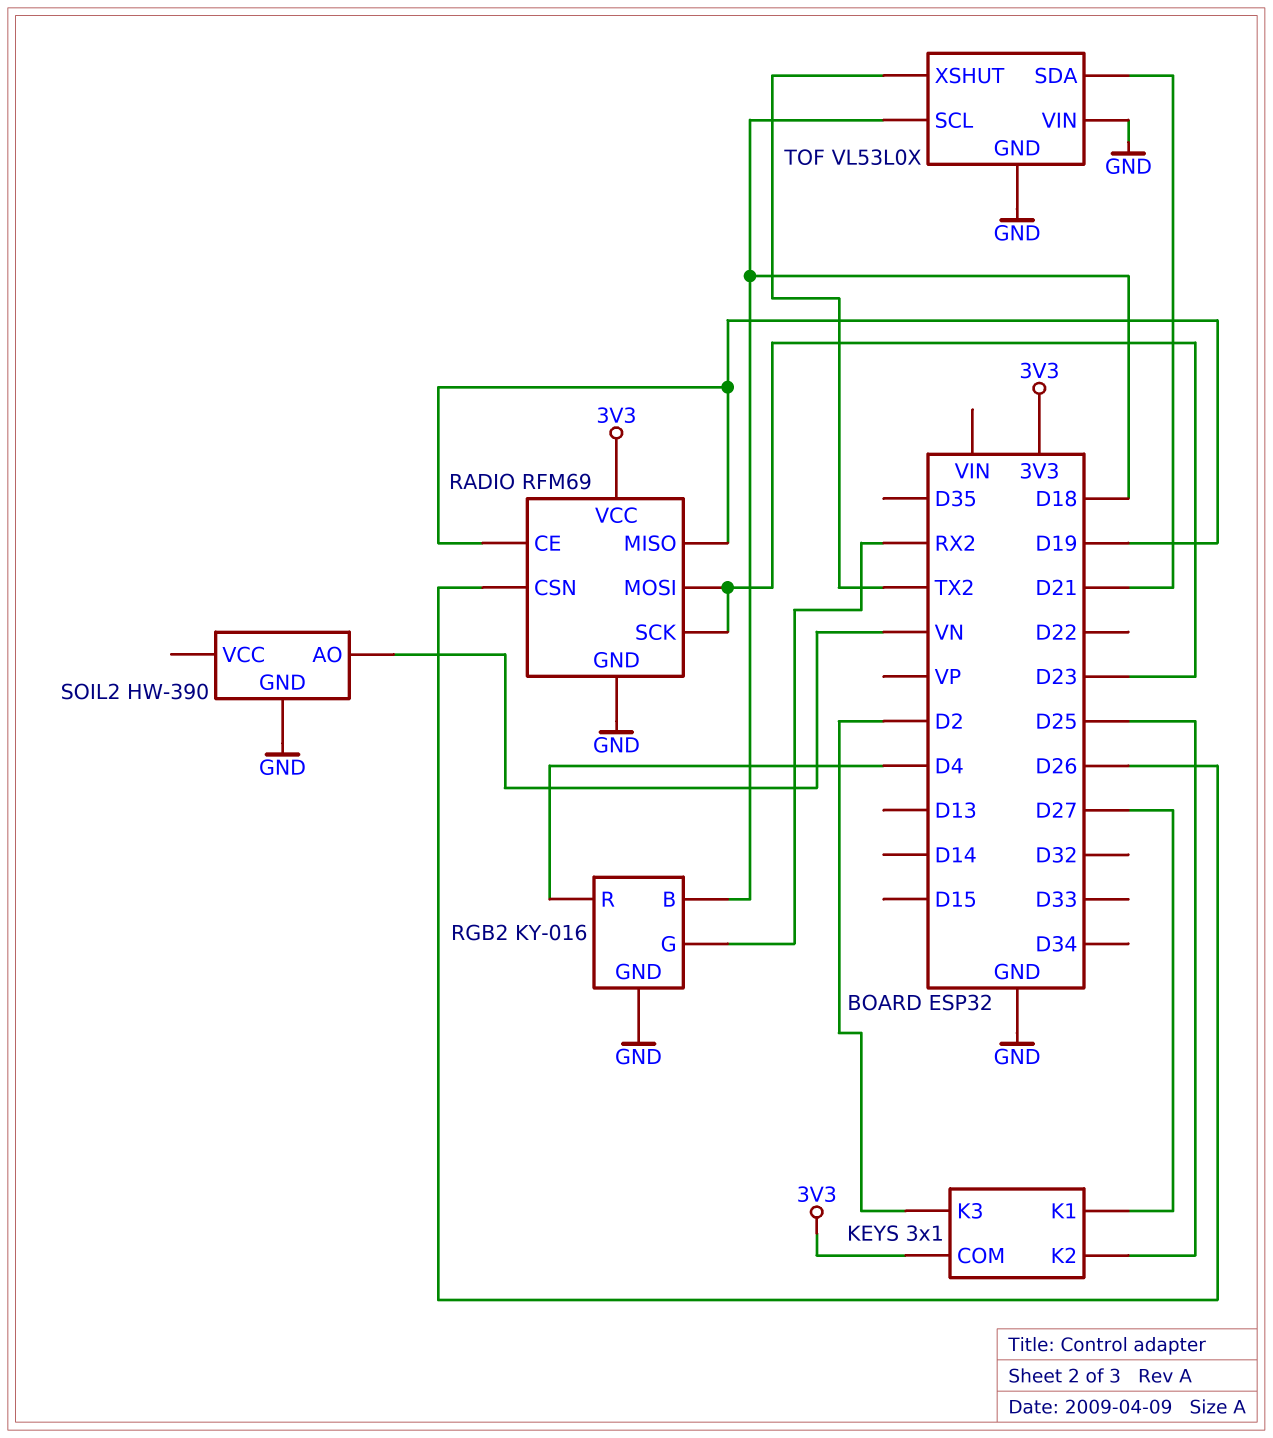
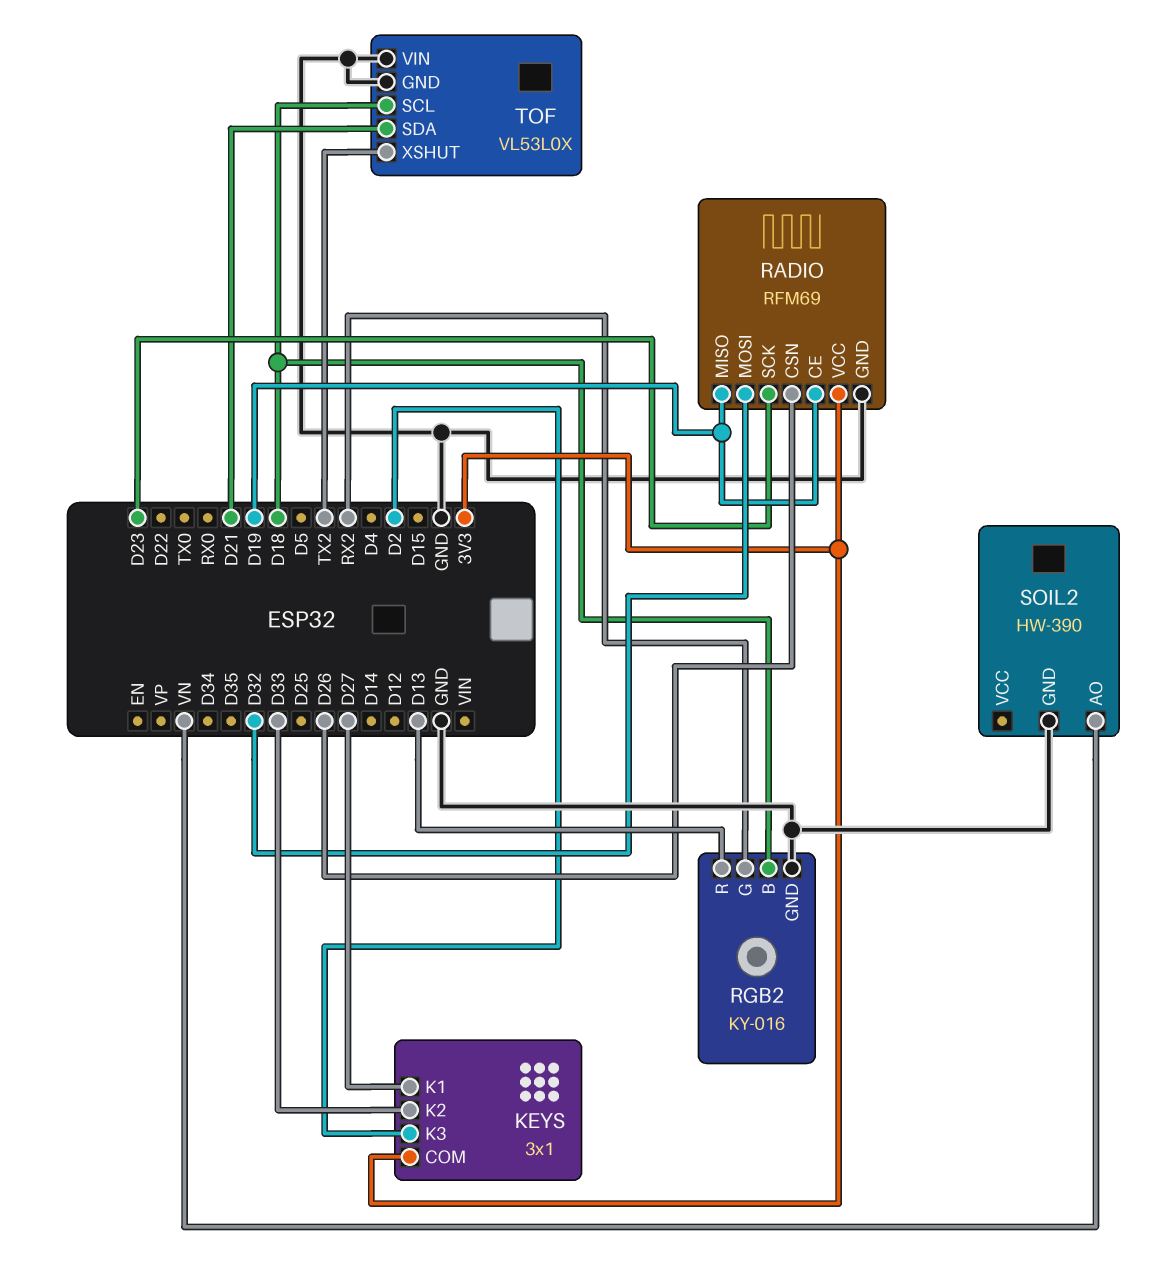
KEYS pin K2: D25 -> D33
RADIO pin MOSI: D23 -> D32
RGB2 pin R: D4 -> D13

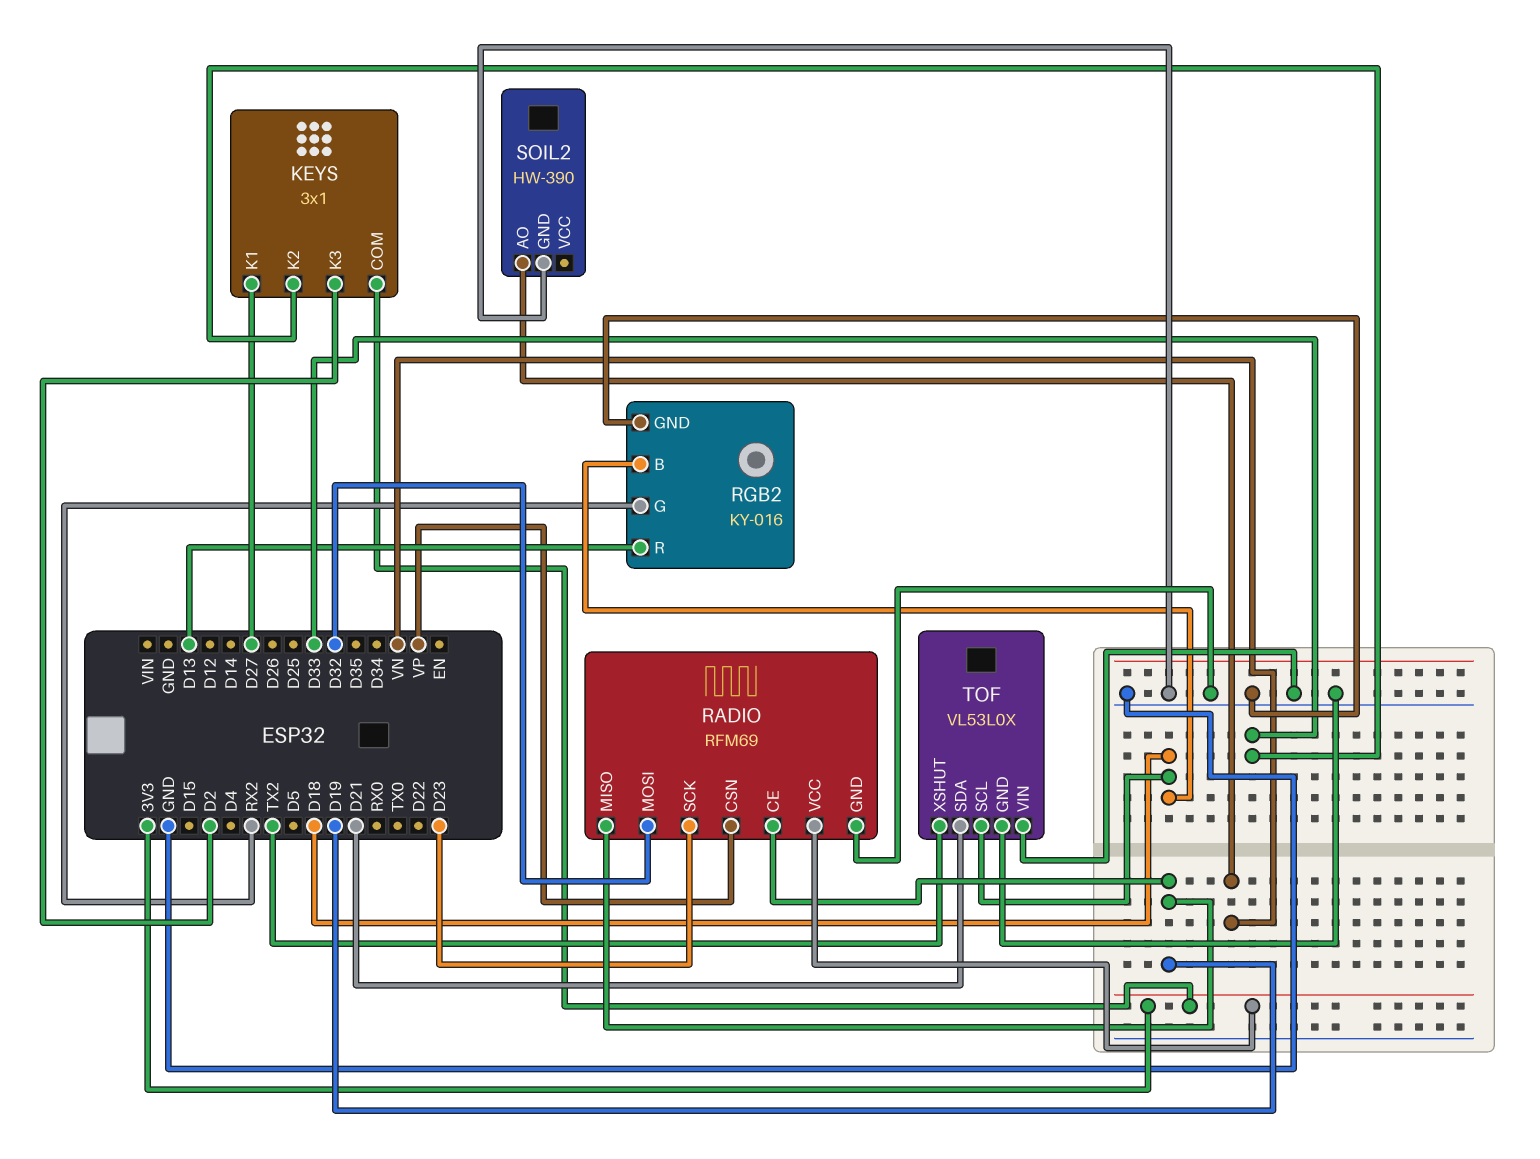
RADIO pin CSN: D26 -> VP

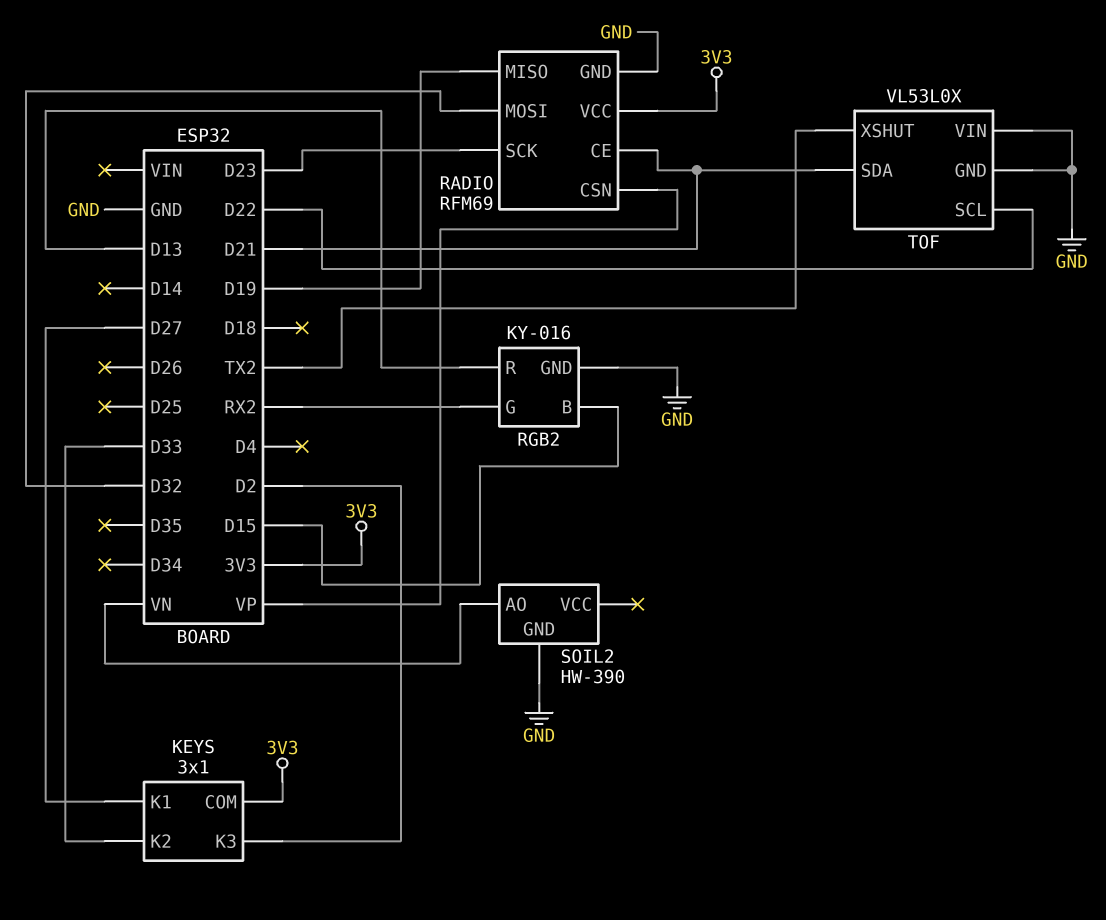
RADIO pin CE: D19 -> D21
RGB2 pin B: D18 -> D15
TOF pin SCL: D18 -> D22

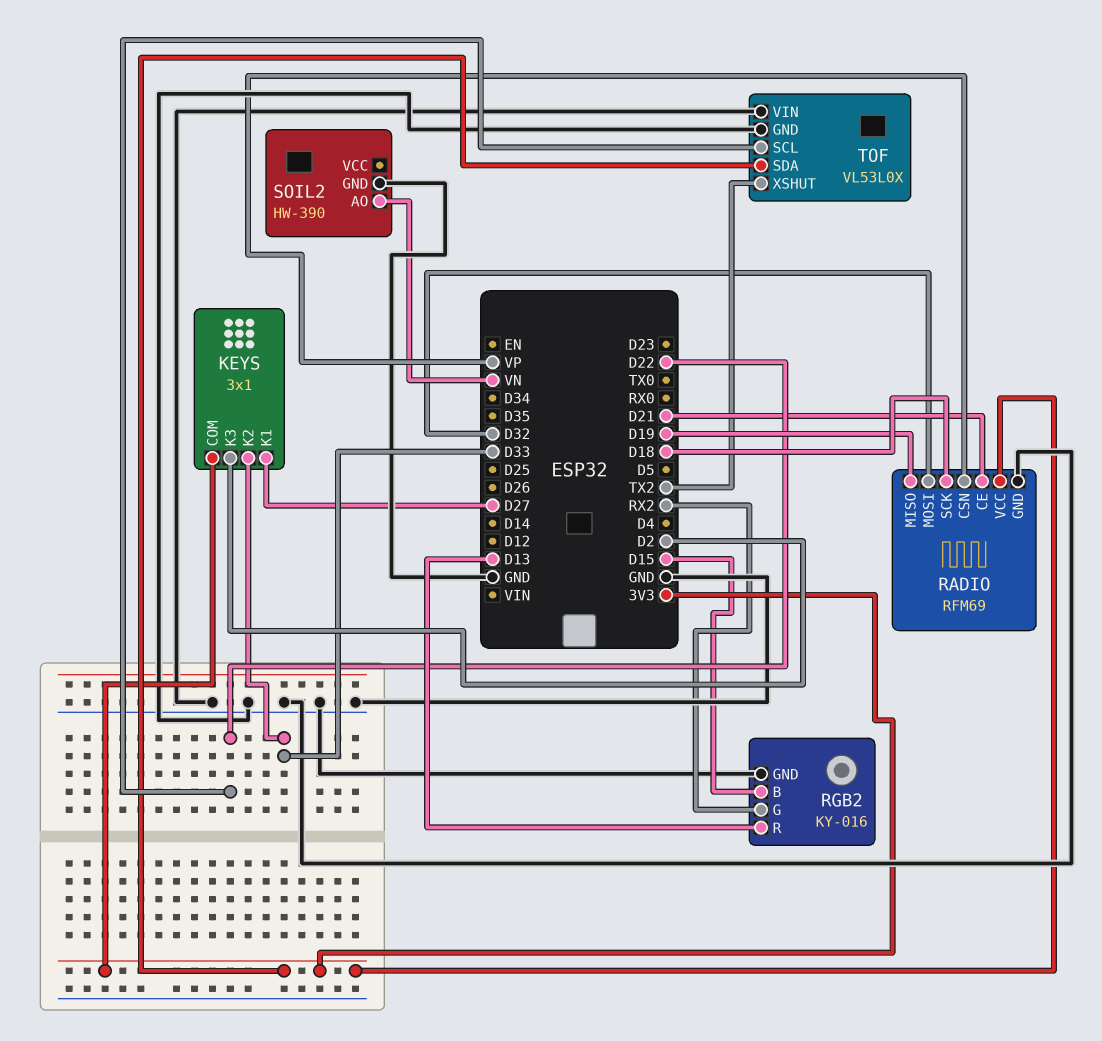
RADIO pin SCK: D23 -> D18
TOF pin SDA: D21 -> 3V3

